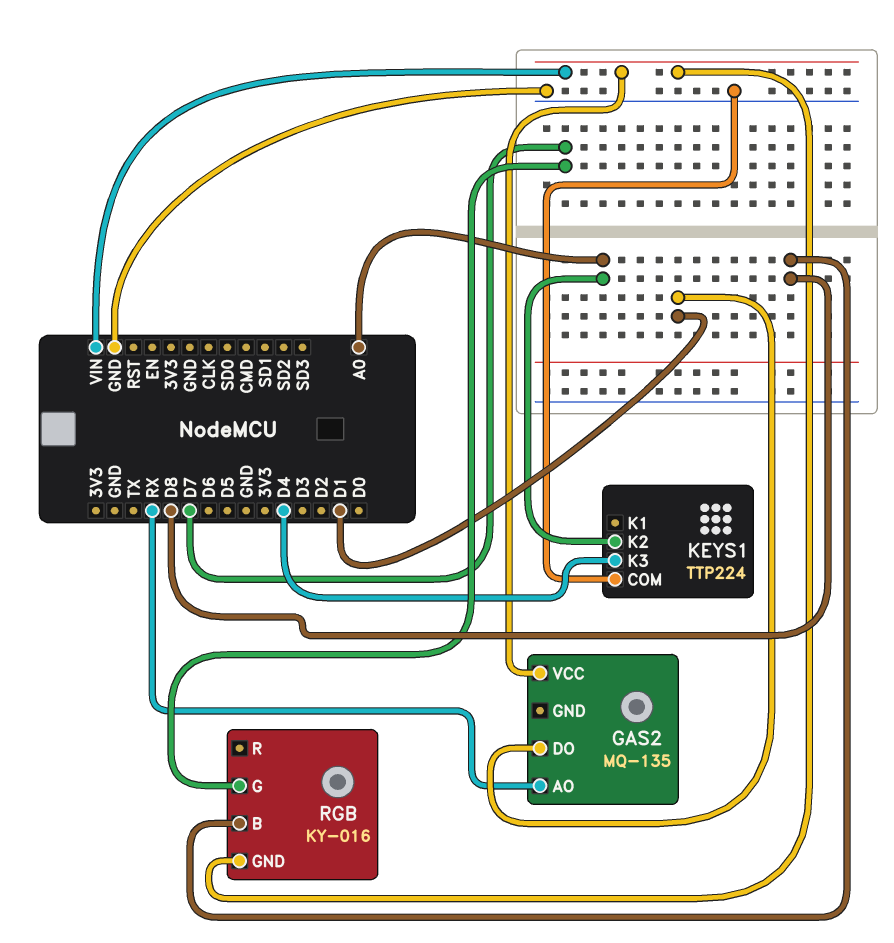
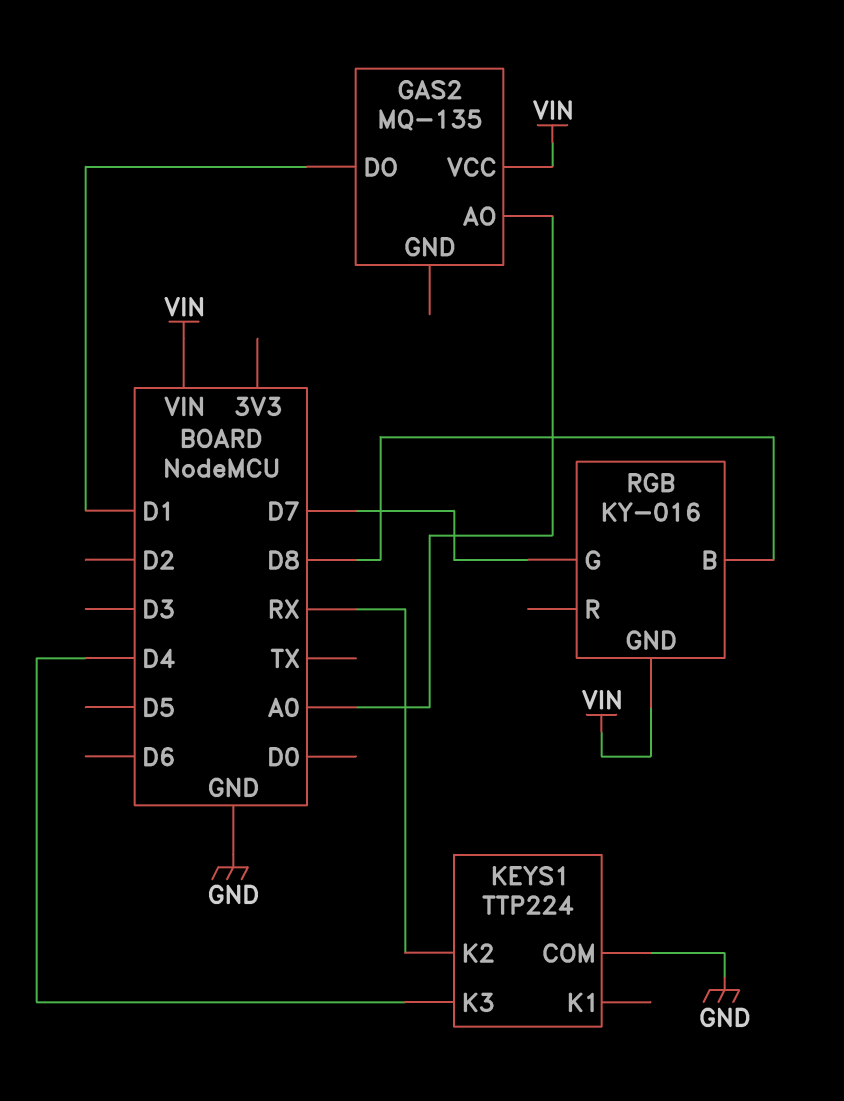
GAS2 pin AO: RX -> A0
KEYS1 pin K2: A0 -> RX

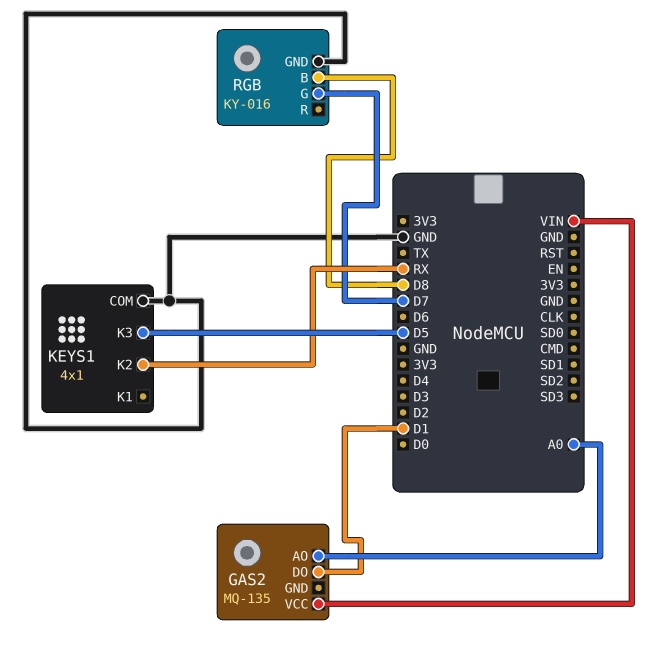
KEYS1: TTP224 -> 4x1
KEYS1 pin K3: D4 -> D5
RGB pin GND: VIN -> GND

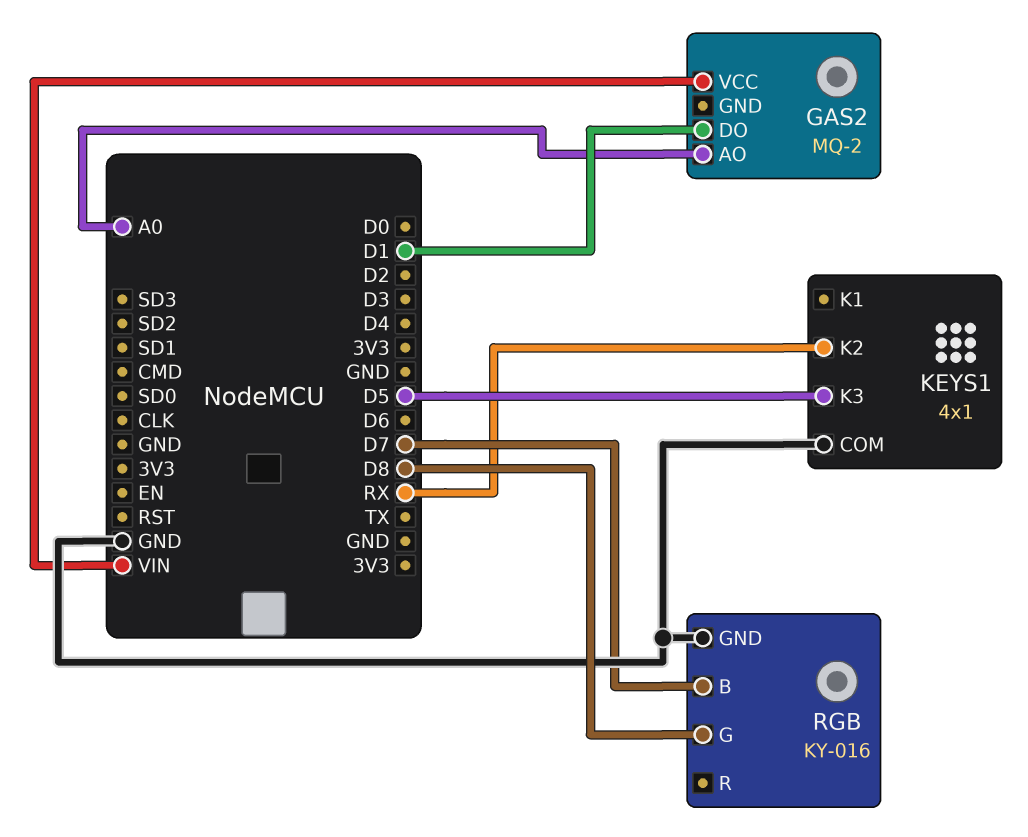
GAS2: MQ-135 -> MQ-2
RGB pin B: D8 -> D7
RGB pin G: D7 -> D8

